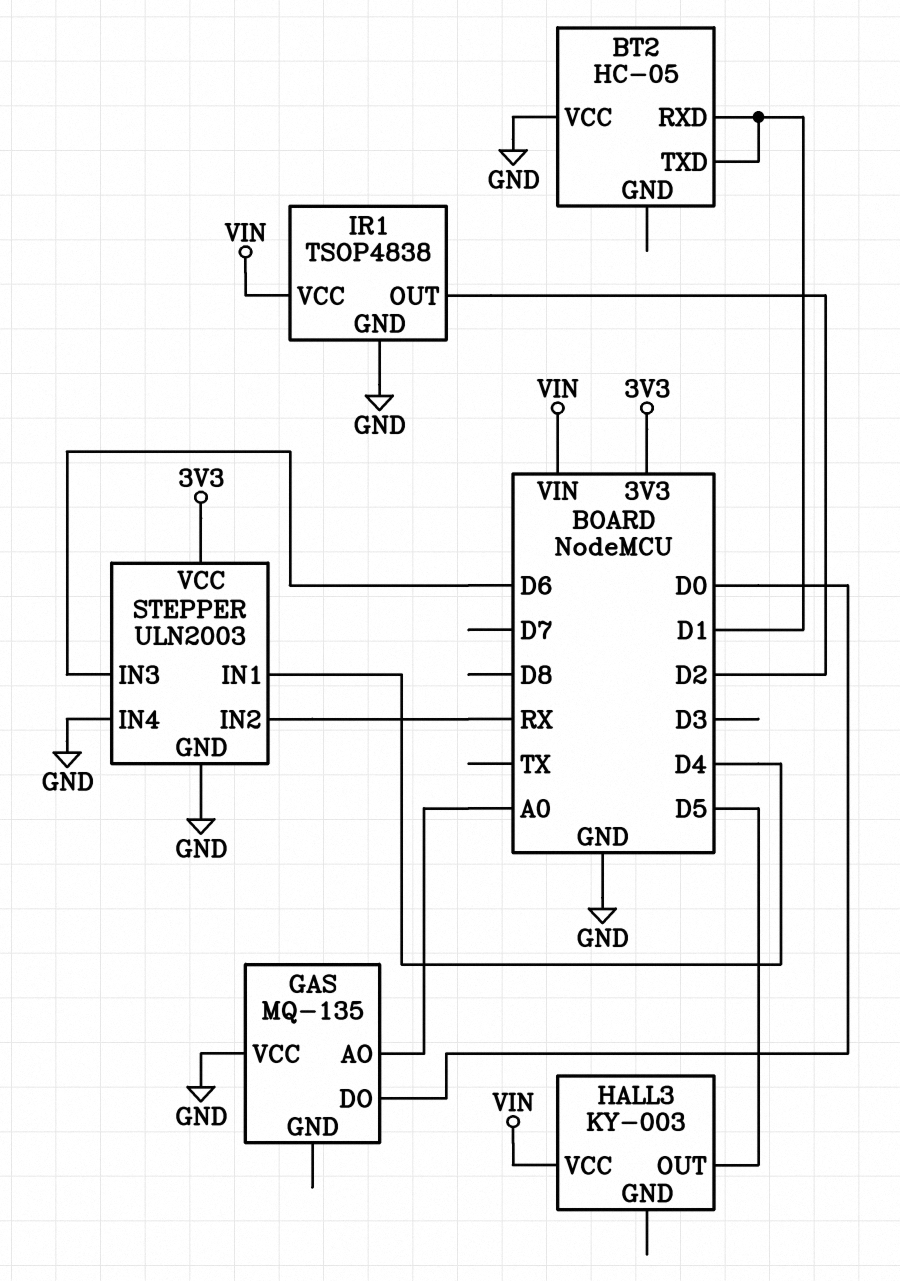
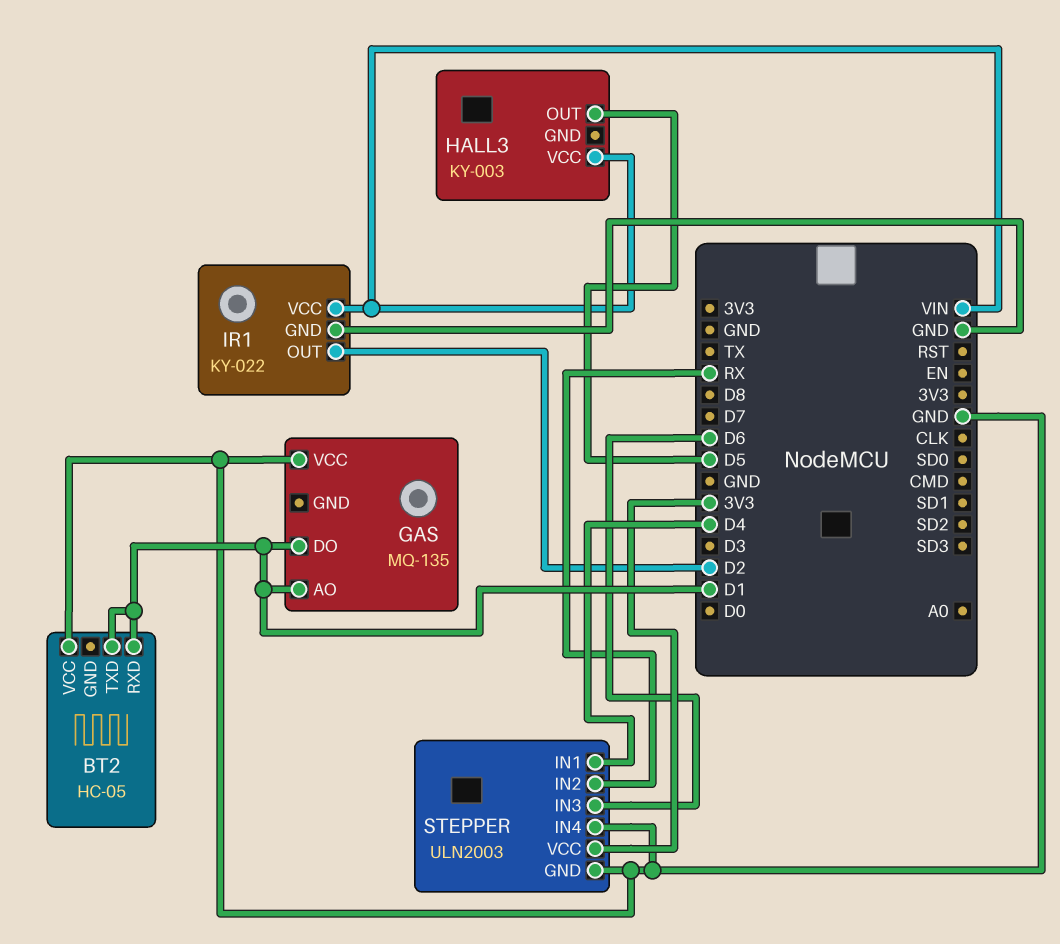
GAS pin AO: A0 -> D1
GAS pin DO: D0 -> D1
IR1: TSOP4838 -> KY-022

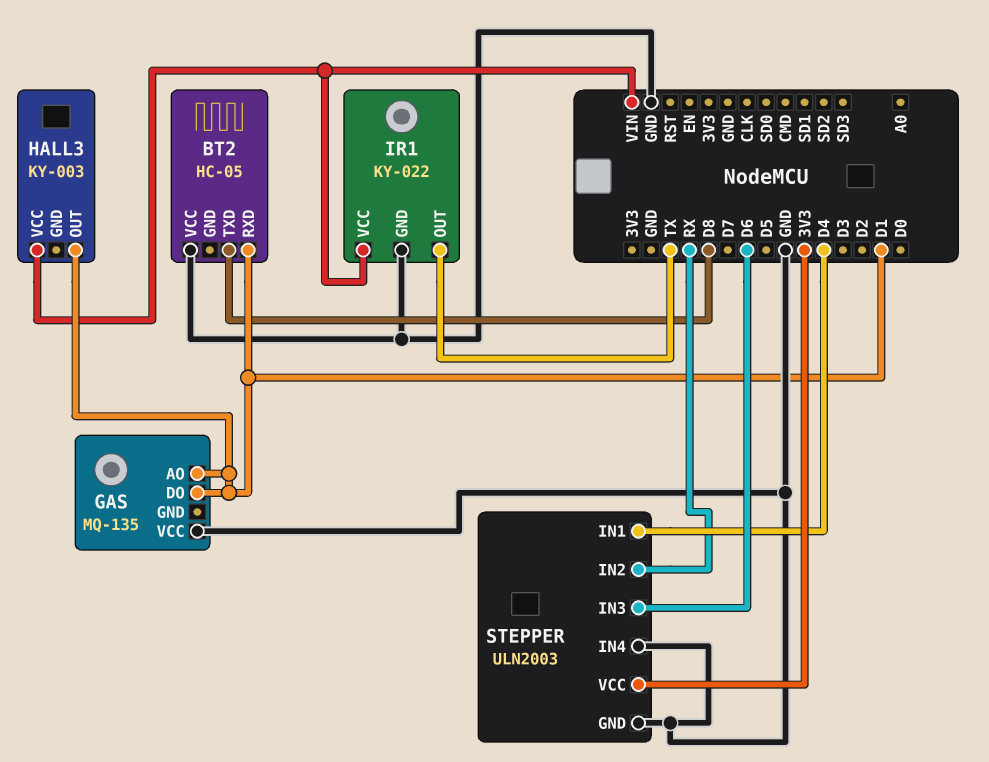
BT2 pin TXD: D1 -> D8
HALL3 pin OUT: D5 -> D1
IR1 pin OUT: D2 -> TX

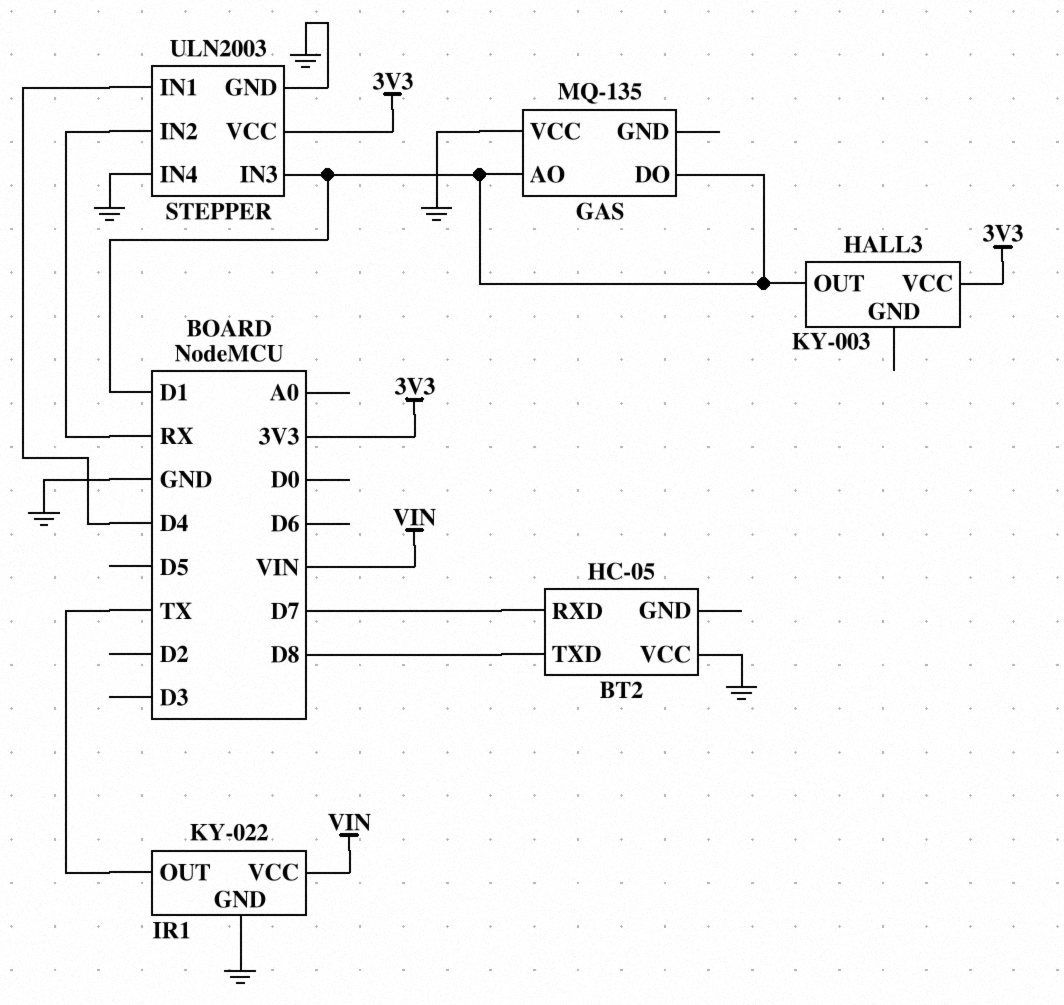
BT2 pin RXD: D1 -> D7
HALL3 pin VCC: VIN -> 3V3
STEPPER pin IN3: D6 -> D1

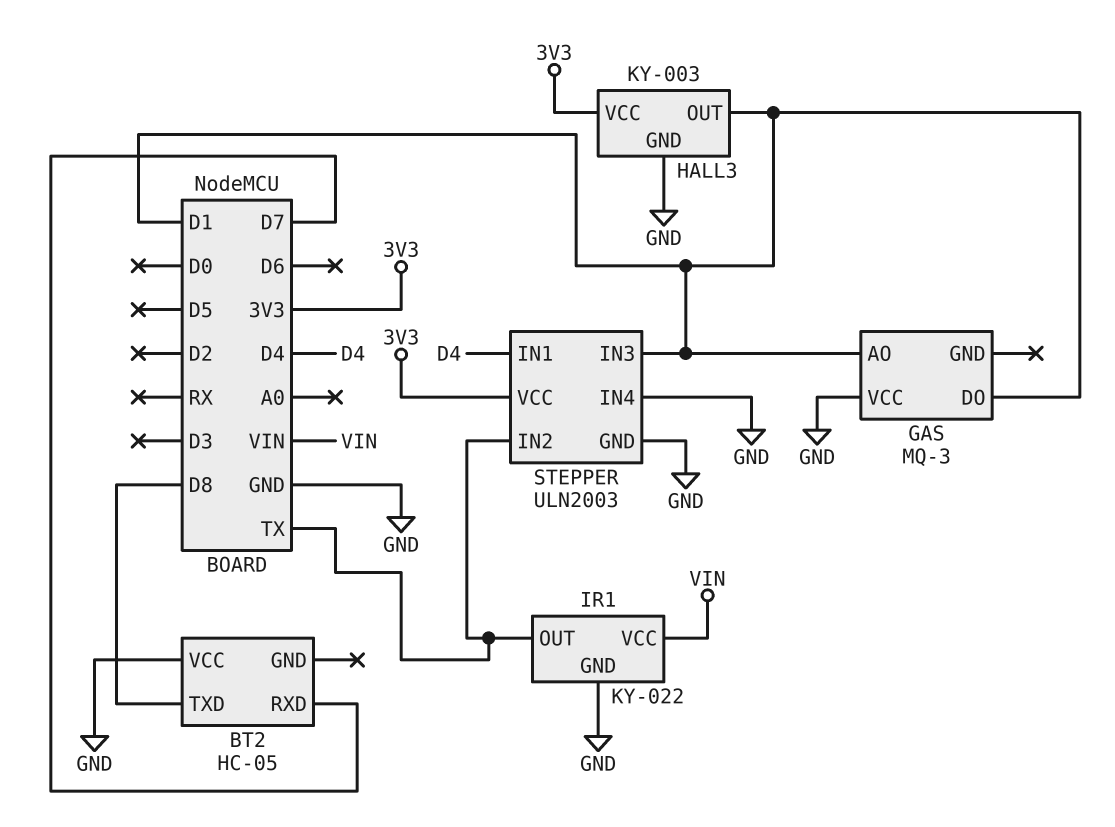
GAS: MQ-135 -> MQ-3
HALL3 pin GND: none -> GND
STEPPER pin IN2: RX -> TX

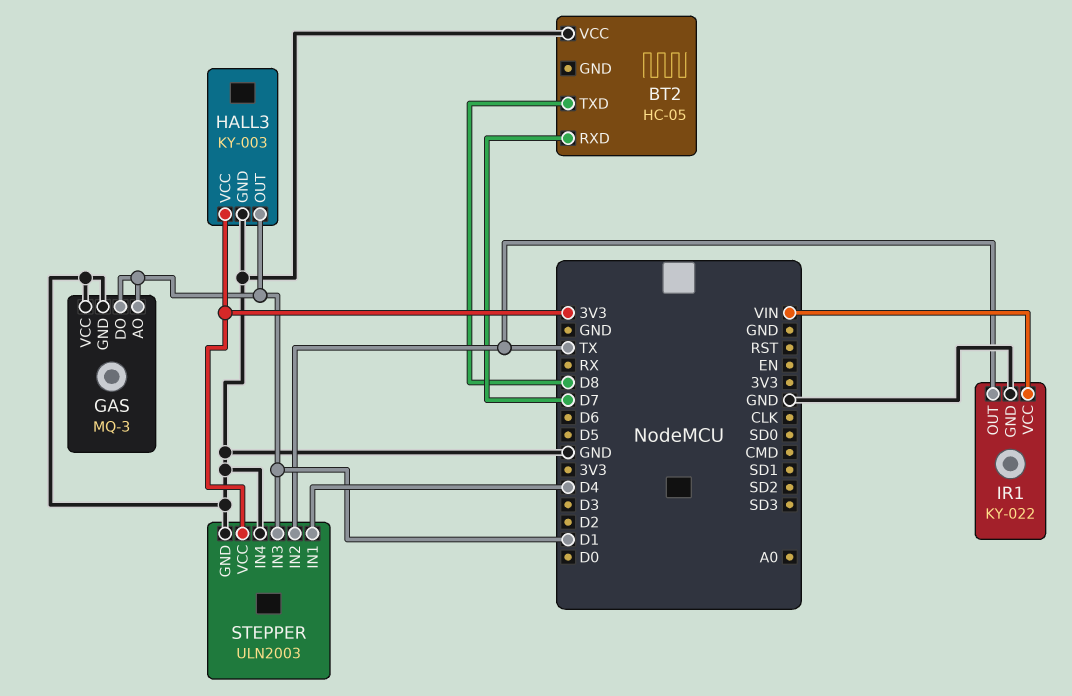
GAS pin GND: none -> GND

